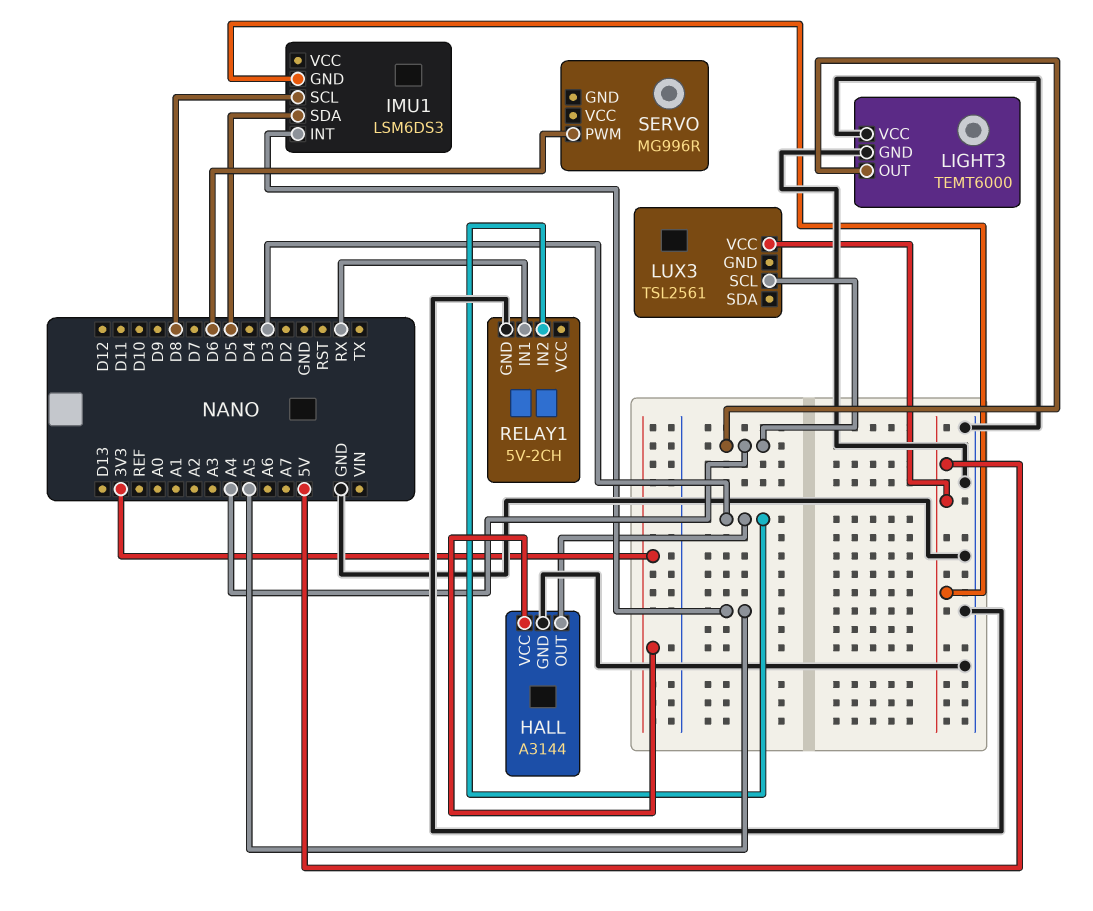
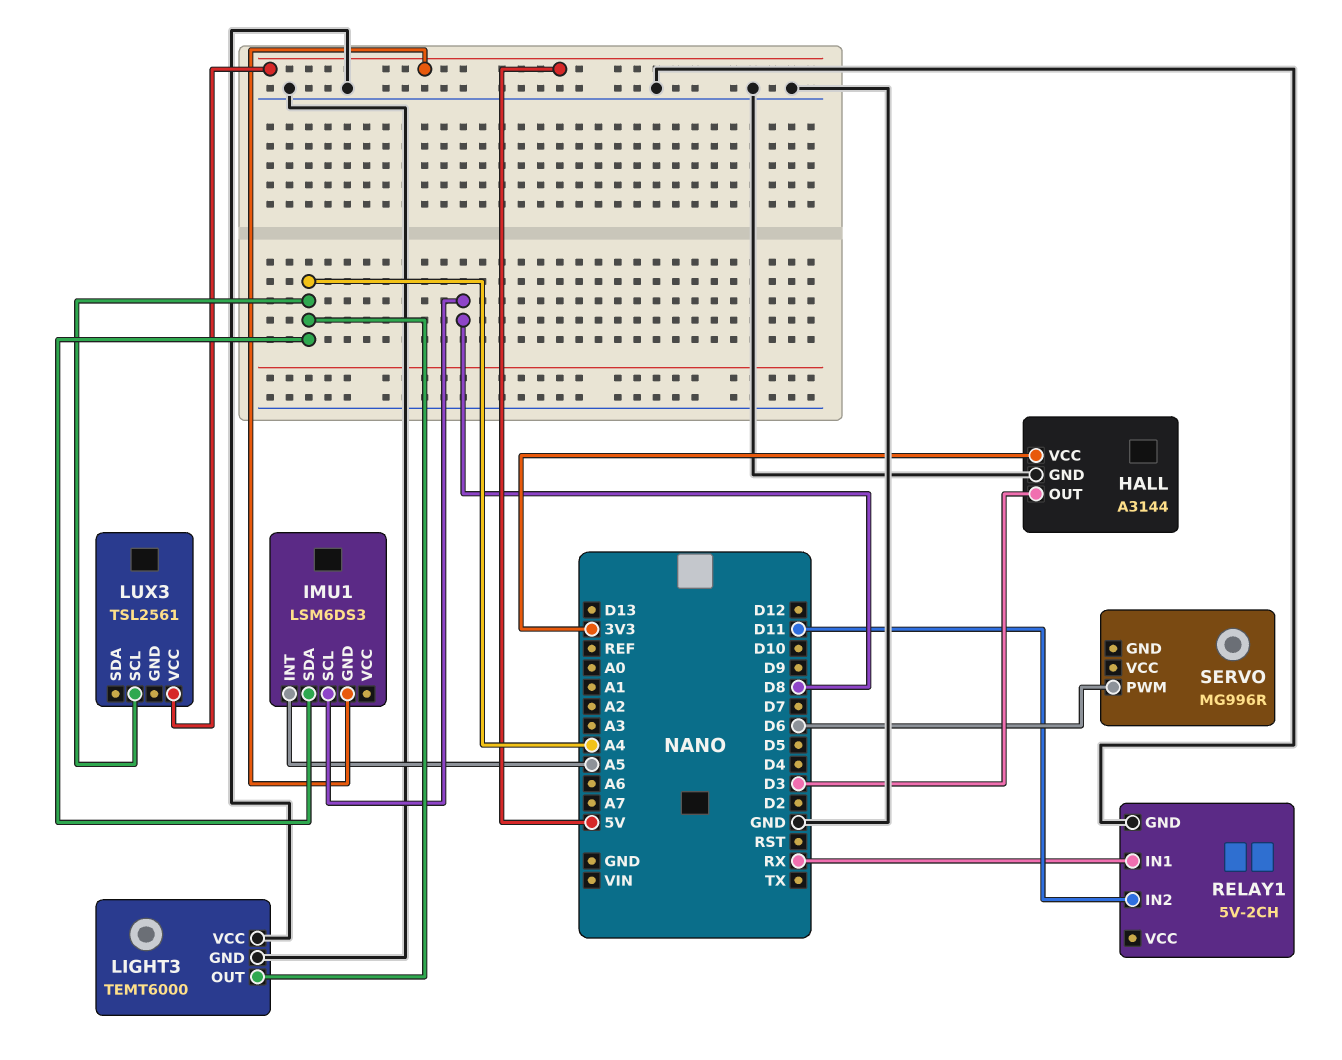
IMU1 pin SDA: D5 -> A4
RELAY1 pin IN2: D3 -> D11

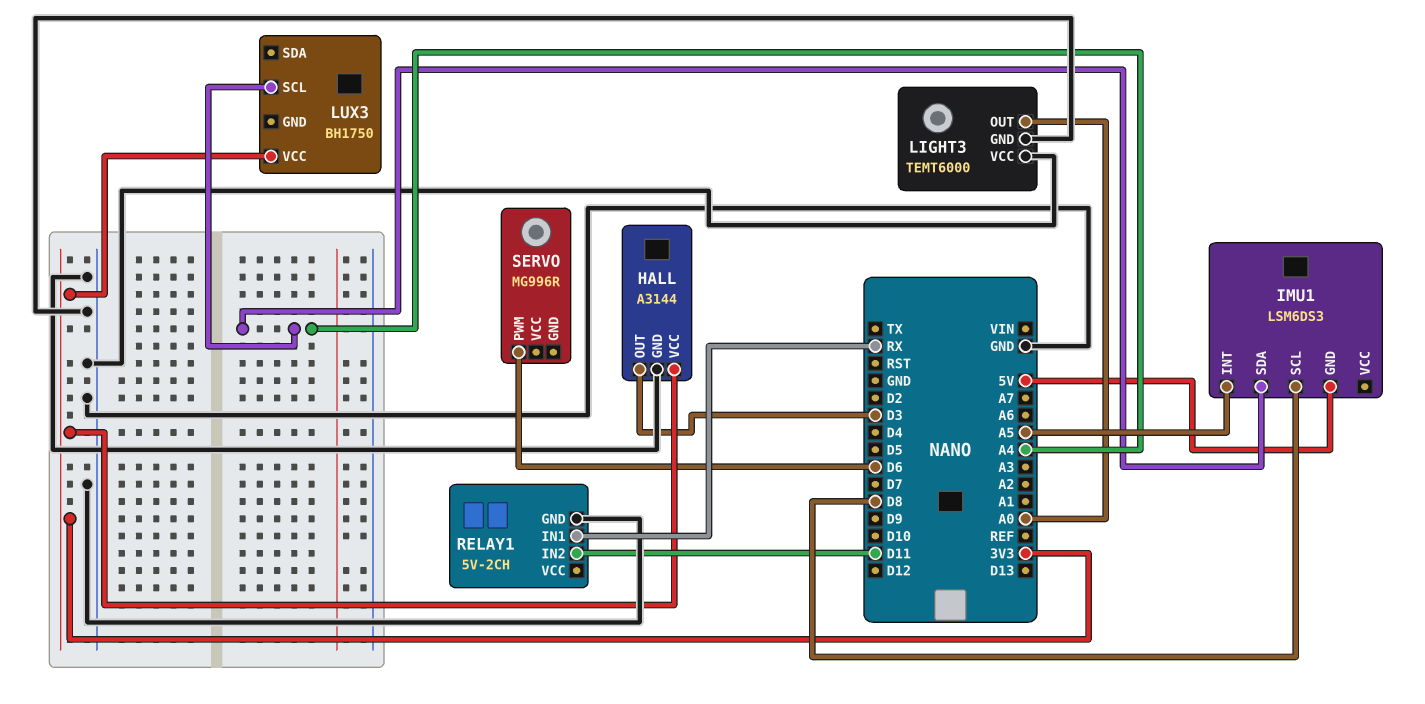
LIGHT3 pin OUT: A4 -> A0
LUX3: TSL2561 -> BH1750
LUX3 pin VCC: 5V -> 3V3

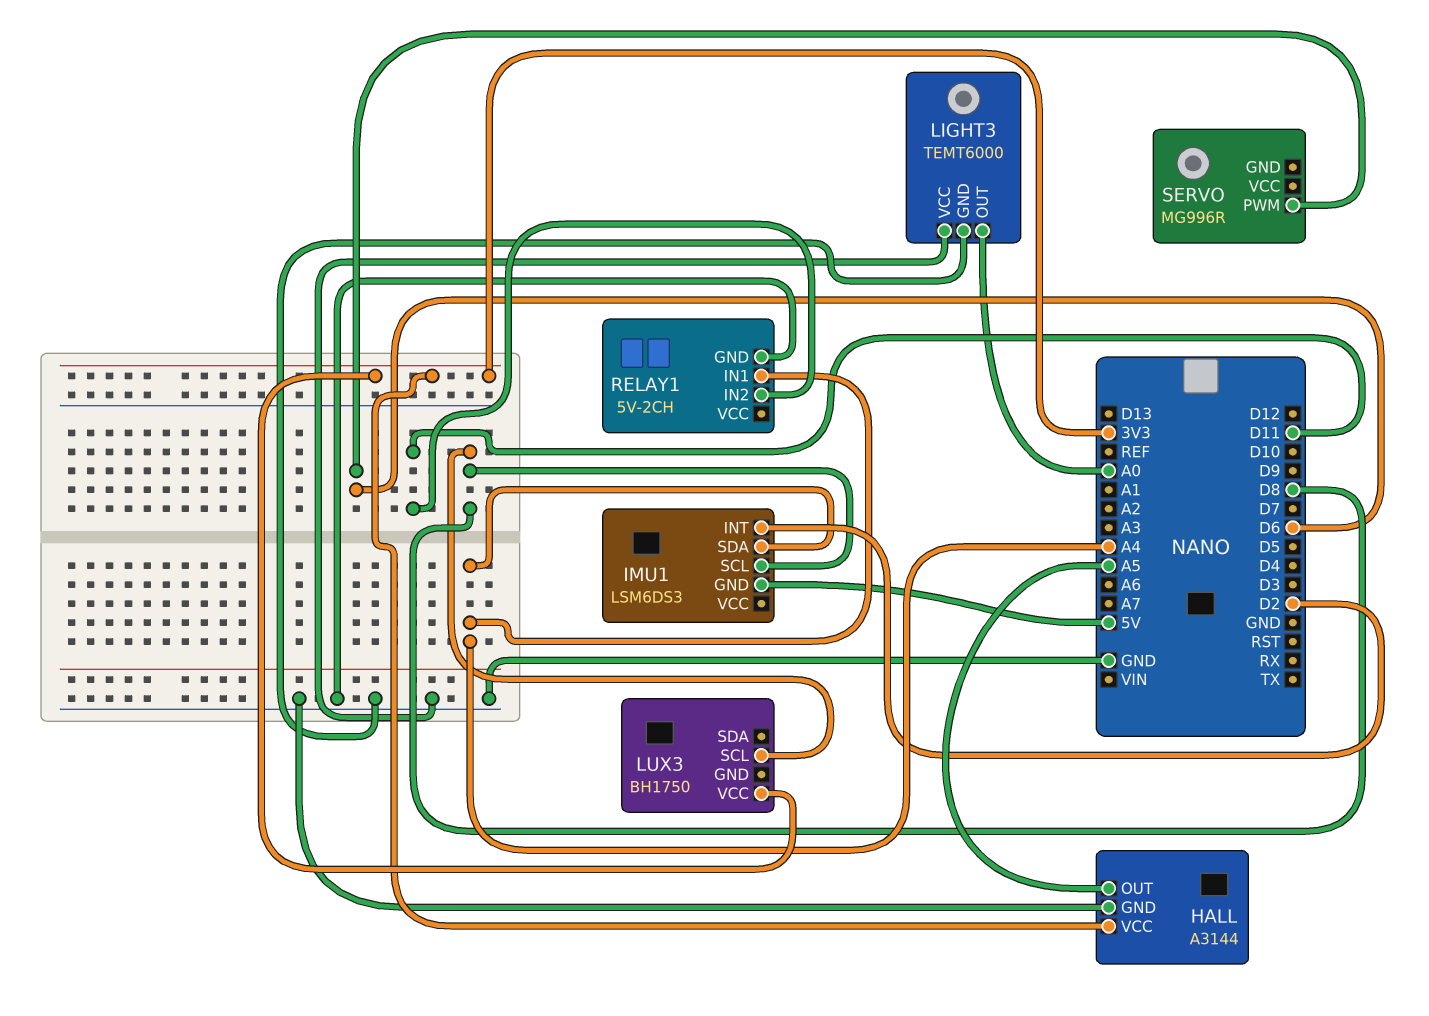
HALL pin OUT: D3 -> A5
IMU1 pin INT: A5 -> D2
LUX3 pin SCL: A4 -> D8
RELAY1 pin IN1: RX -> A4

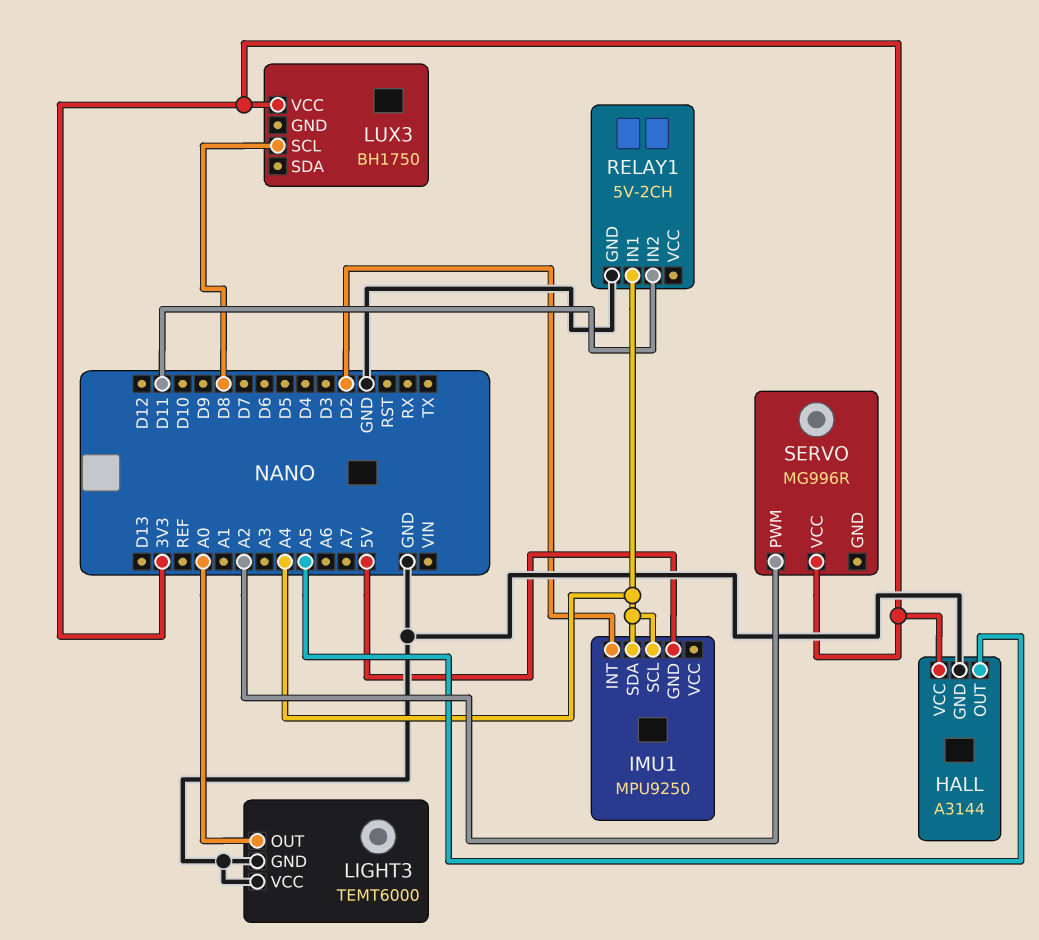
IMU1: LSM6DS3 -> MPU9250
IMU1 pin SCL: D8 -> A4
SERVO pin PWM: D6 -> A2
SERVO pin VCC: none -> 3V3

